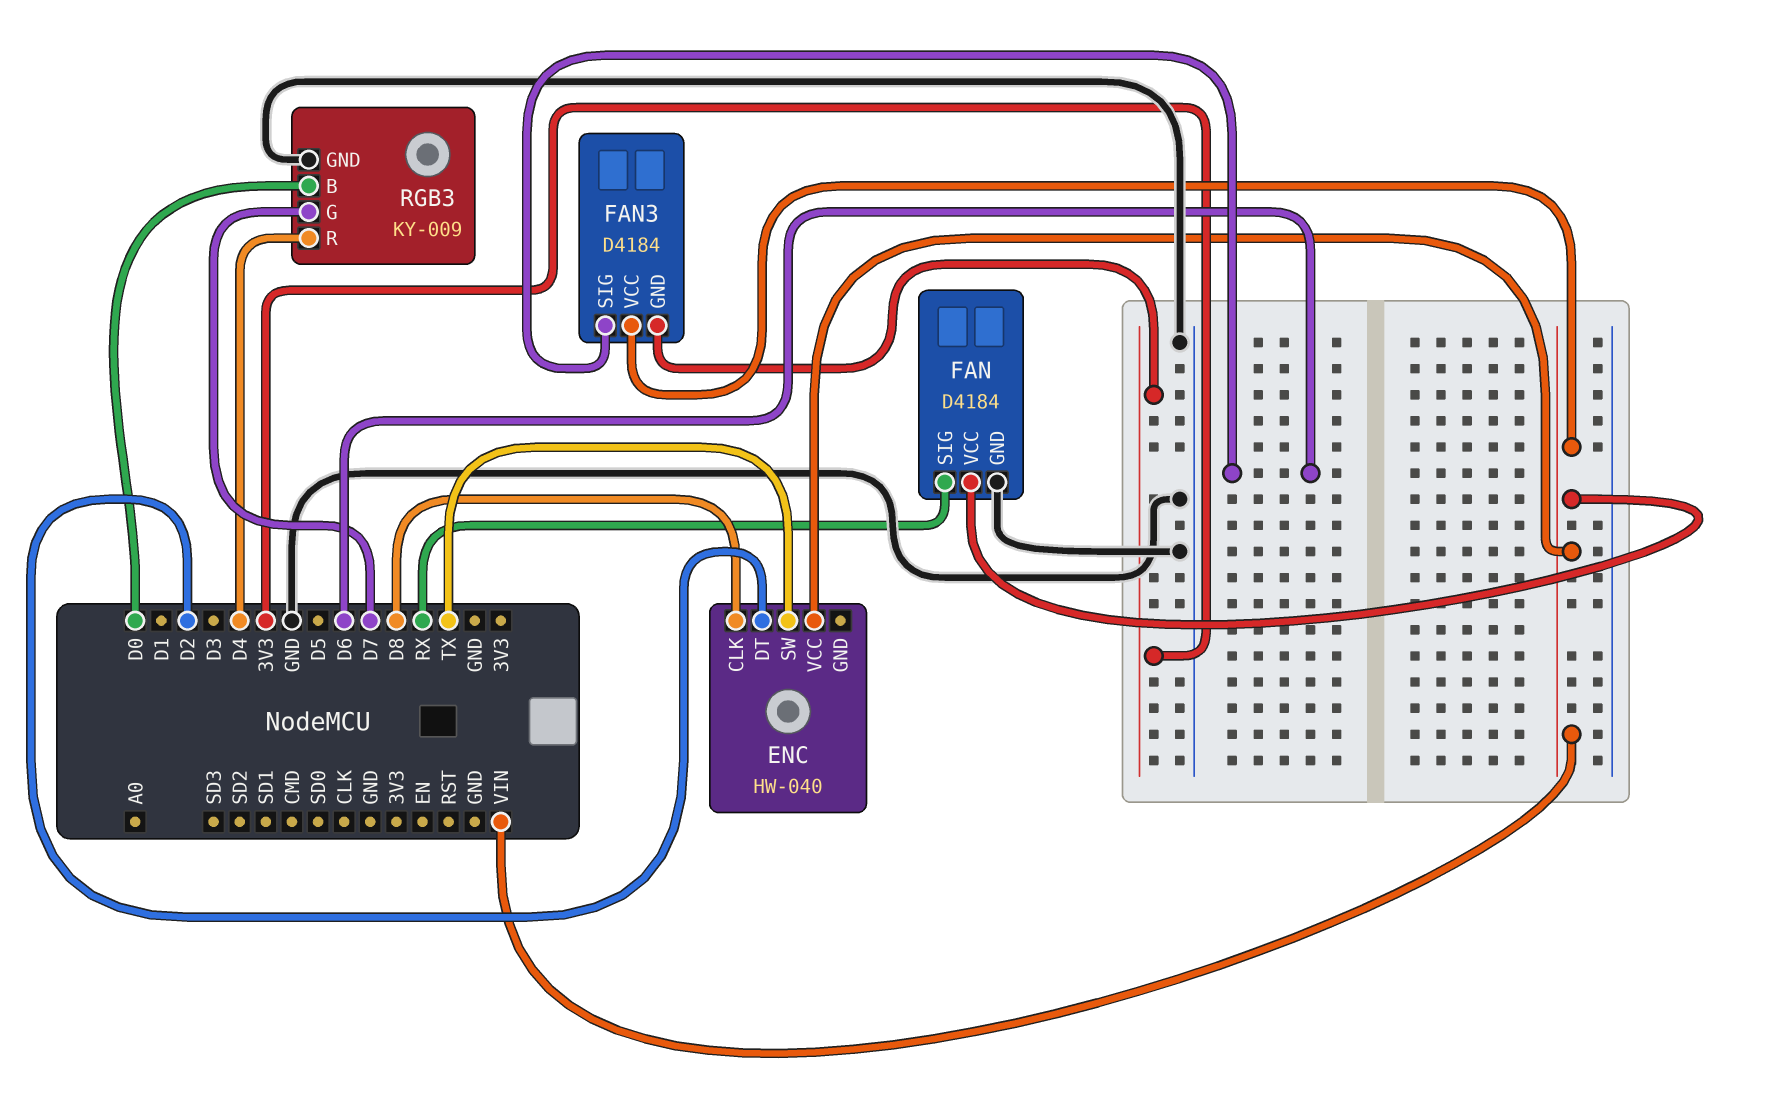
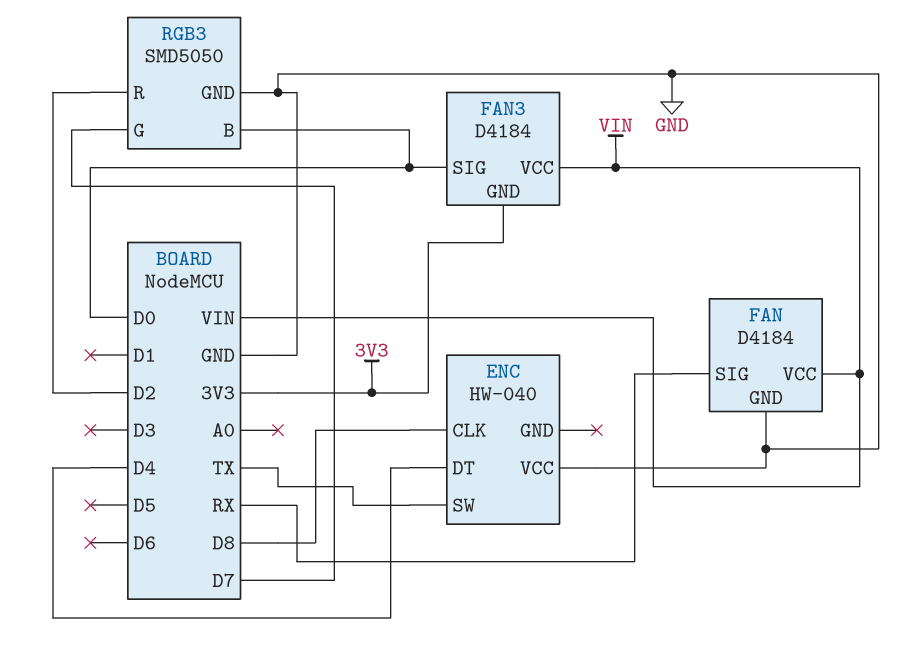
ENC pin DT: D2 -> D4
ENC pin VCC: VIN -> GND
FAN3 pin SIG: D6 -> D0
RGB3: KY-009 -> SMD5050
RGB3 pin R: D4 -> D2

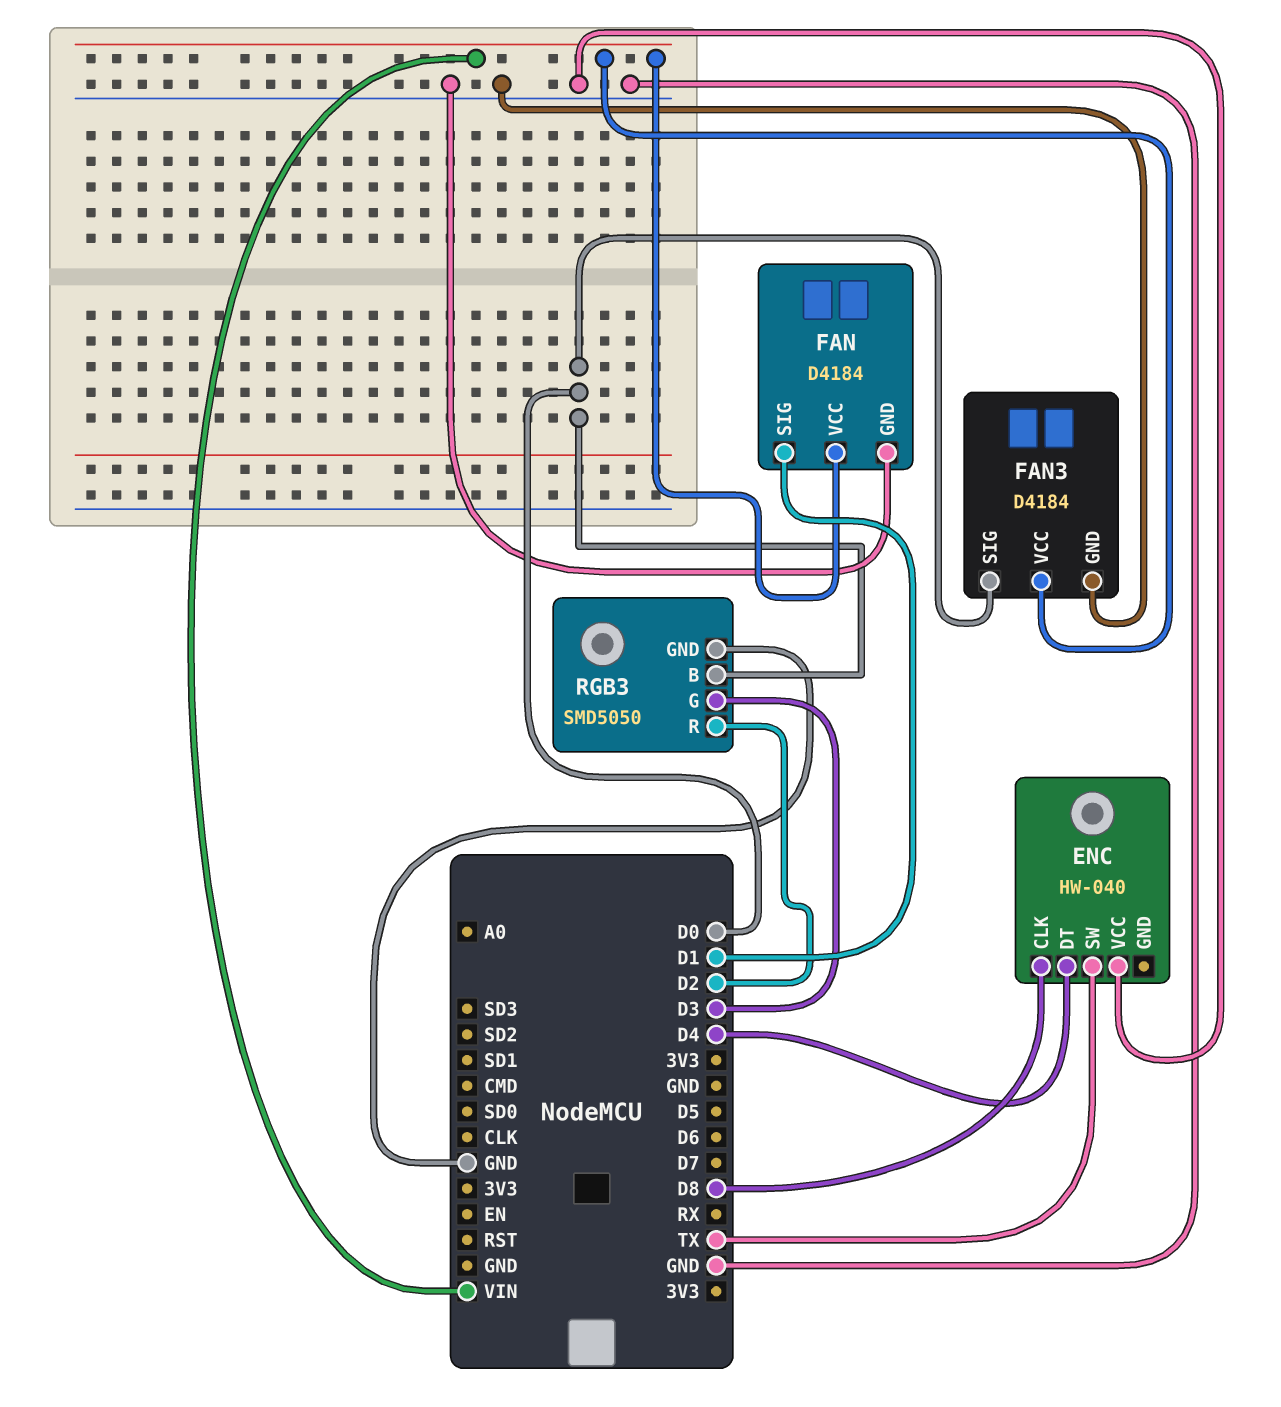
FAN pin SIG: RX -> D1
FAN3 pin GND: 3V3 -> GND
RGB3 pin G: D7 -> D3

